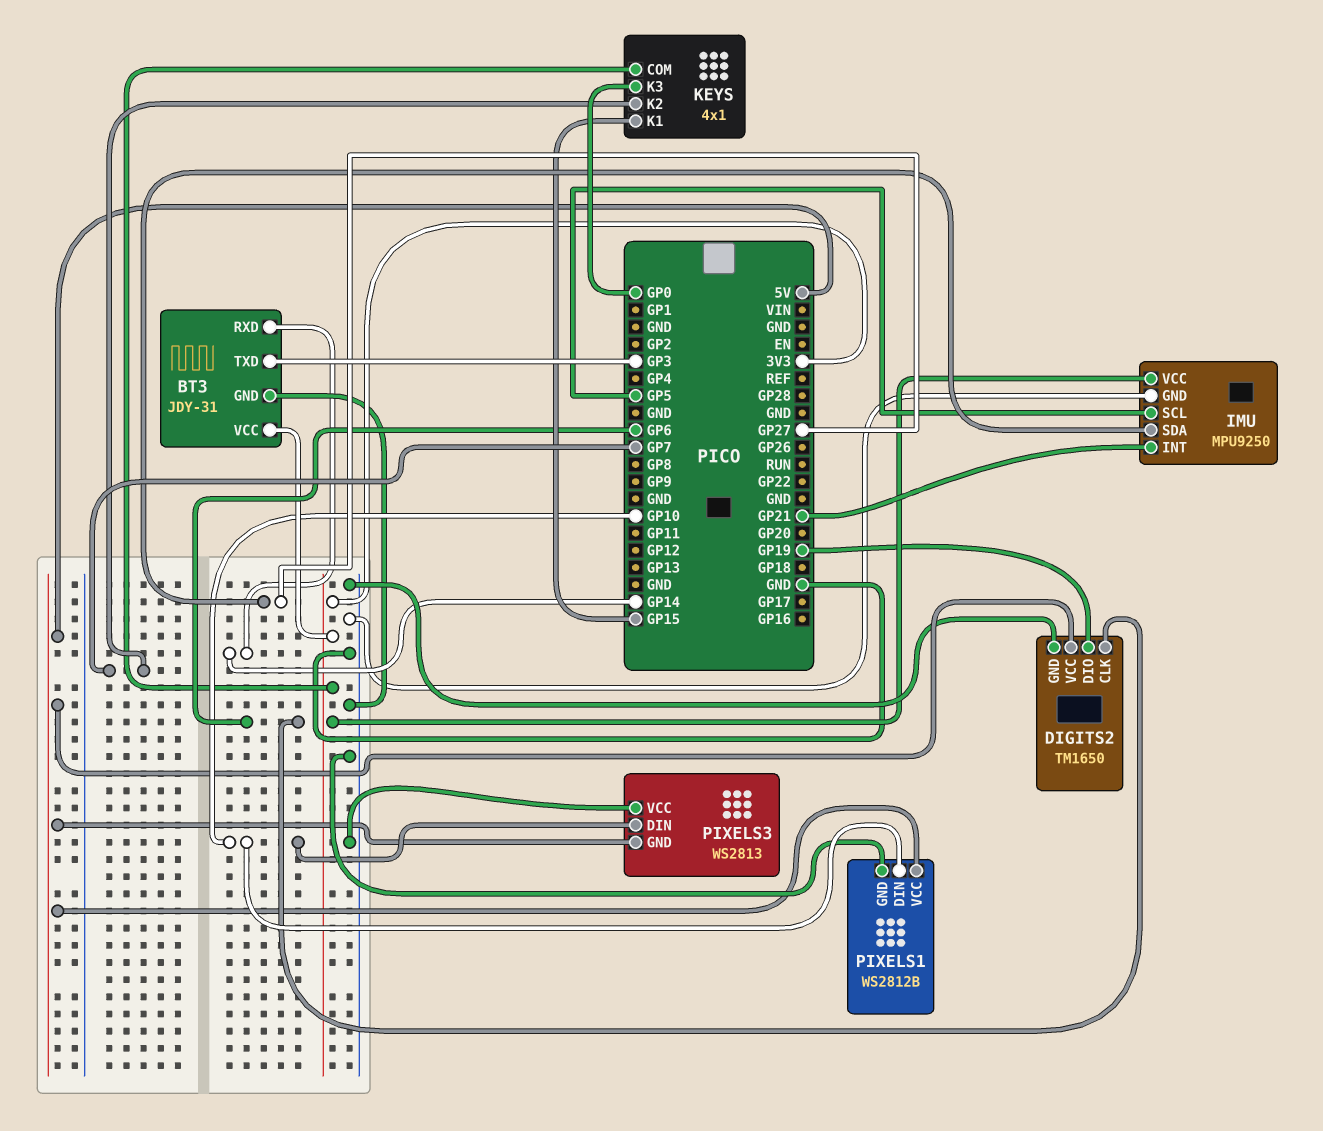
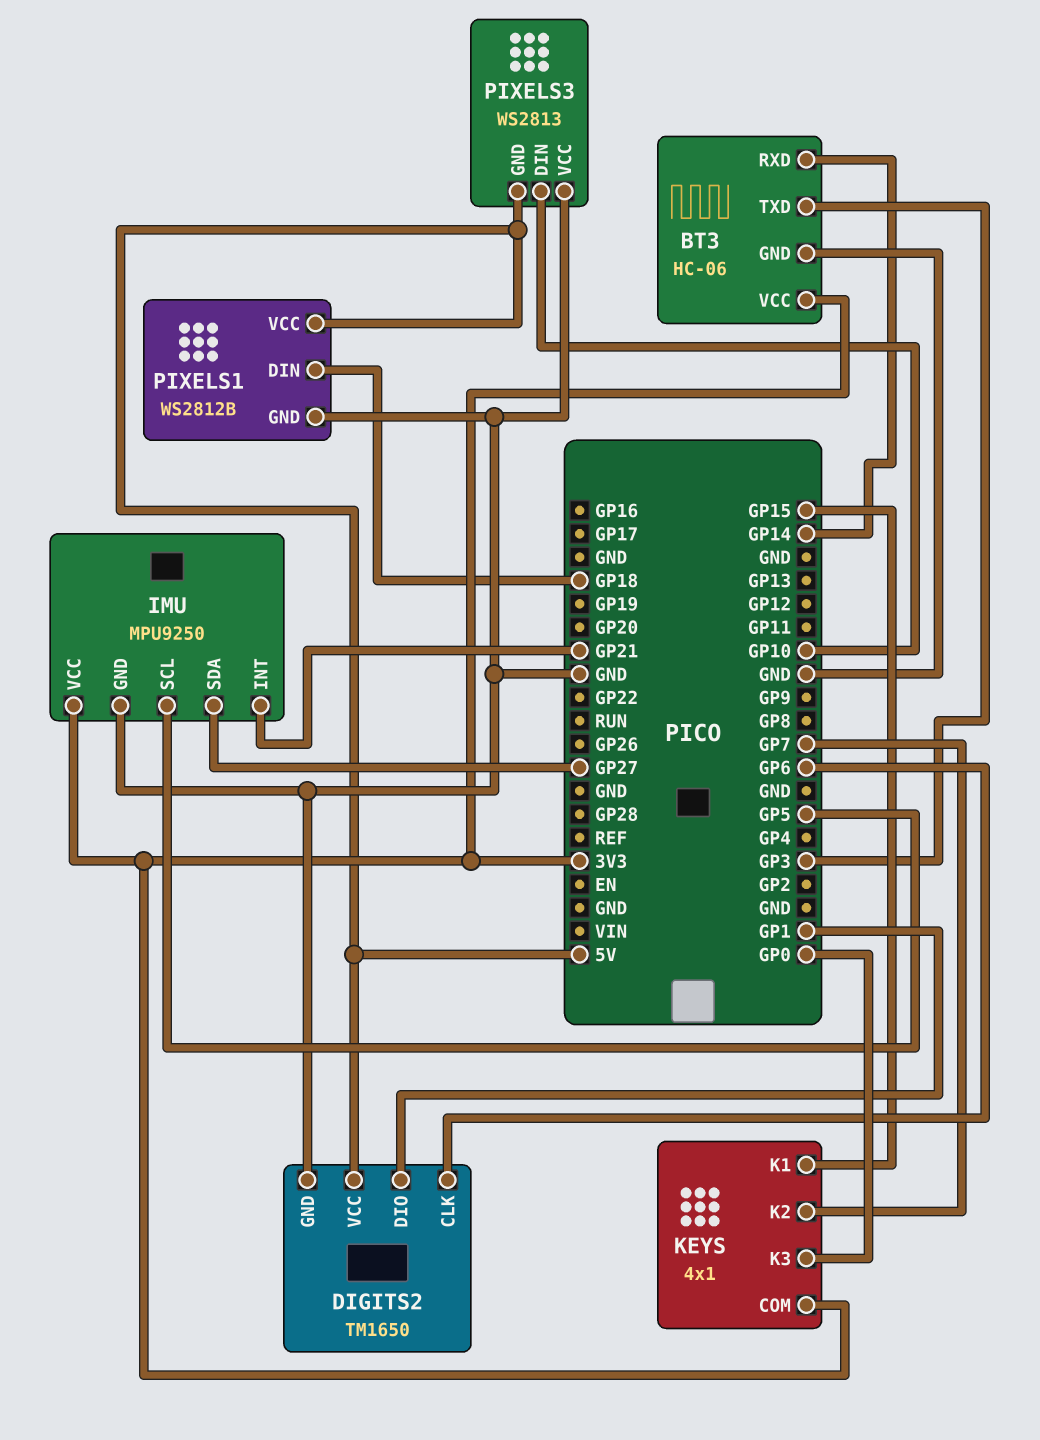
BT3: JDY-31 -> HC-06
DIGITS2 pin DIO: GP19 -> GP1
PIXELS1 pin DIN: GP10 -> GP18

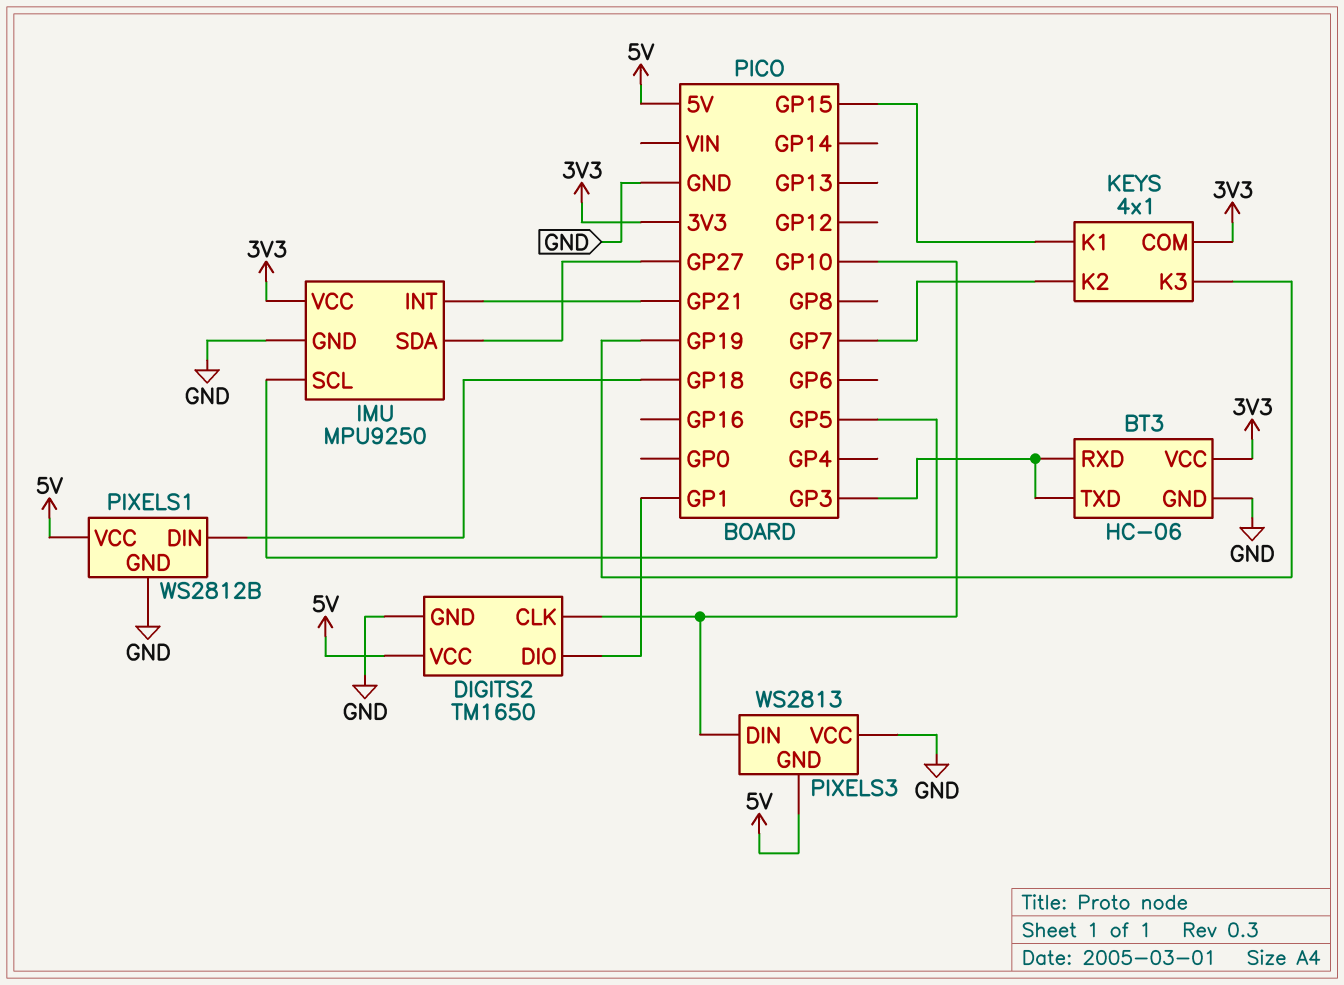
BT3 pin RXD: GP14 -> GP3
DIGITS2 pin CLK: GP6 -> GP10
KEYS pin K3: GP0 -> GP19

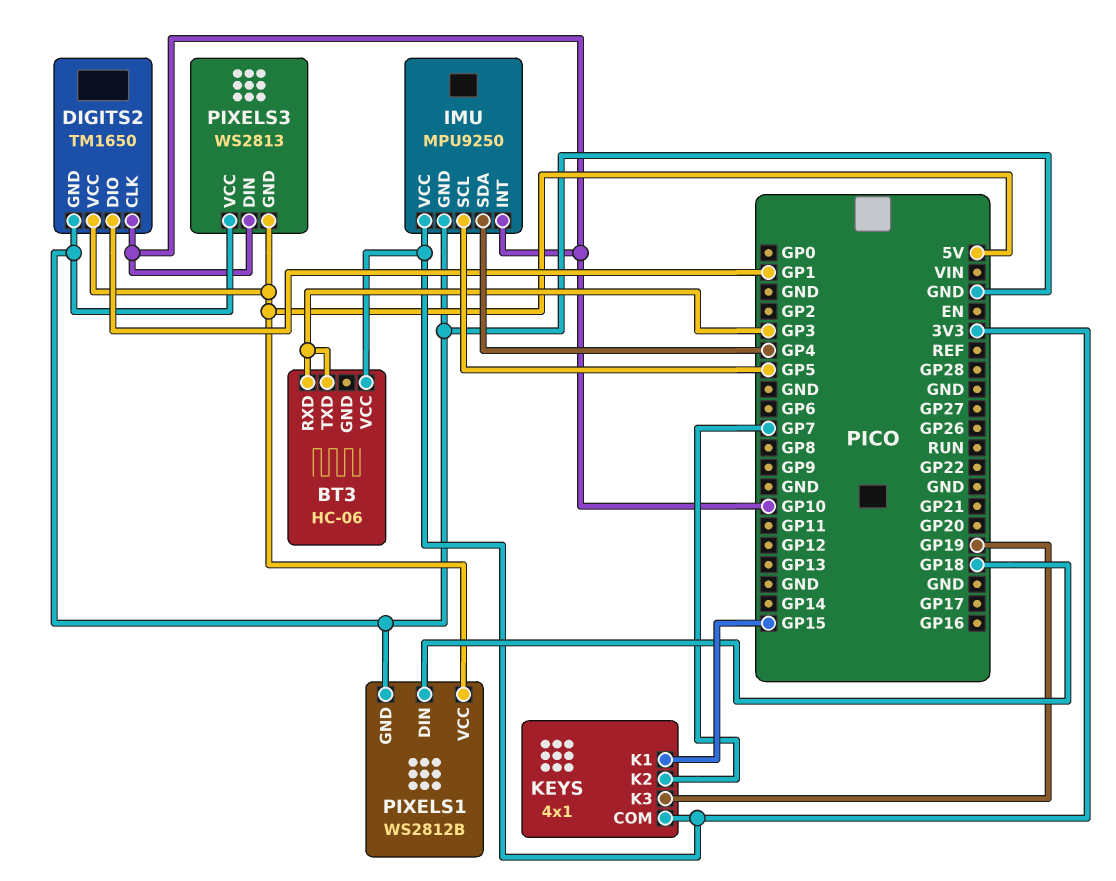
BT3 pin GND: GND -> none
IMU pin INT: GP21 -> GP10
IMU pin SDA: GP27 -> GP4

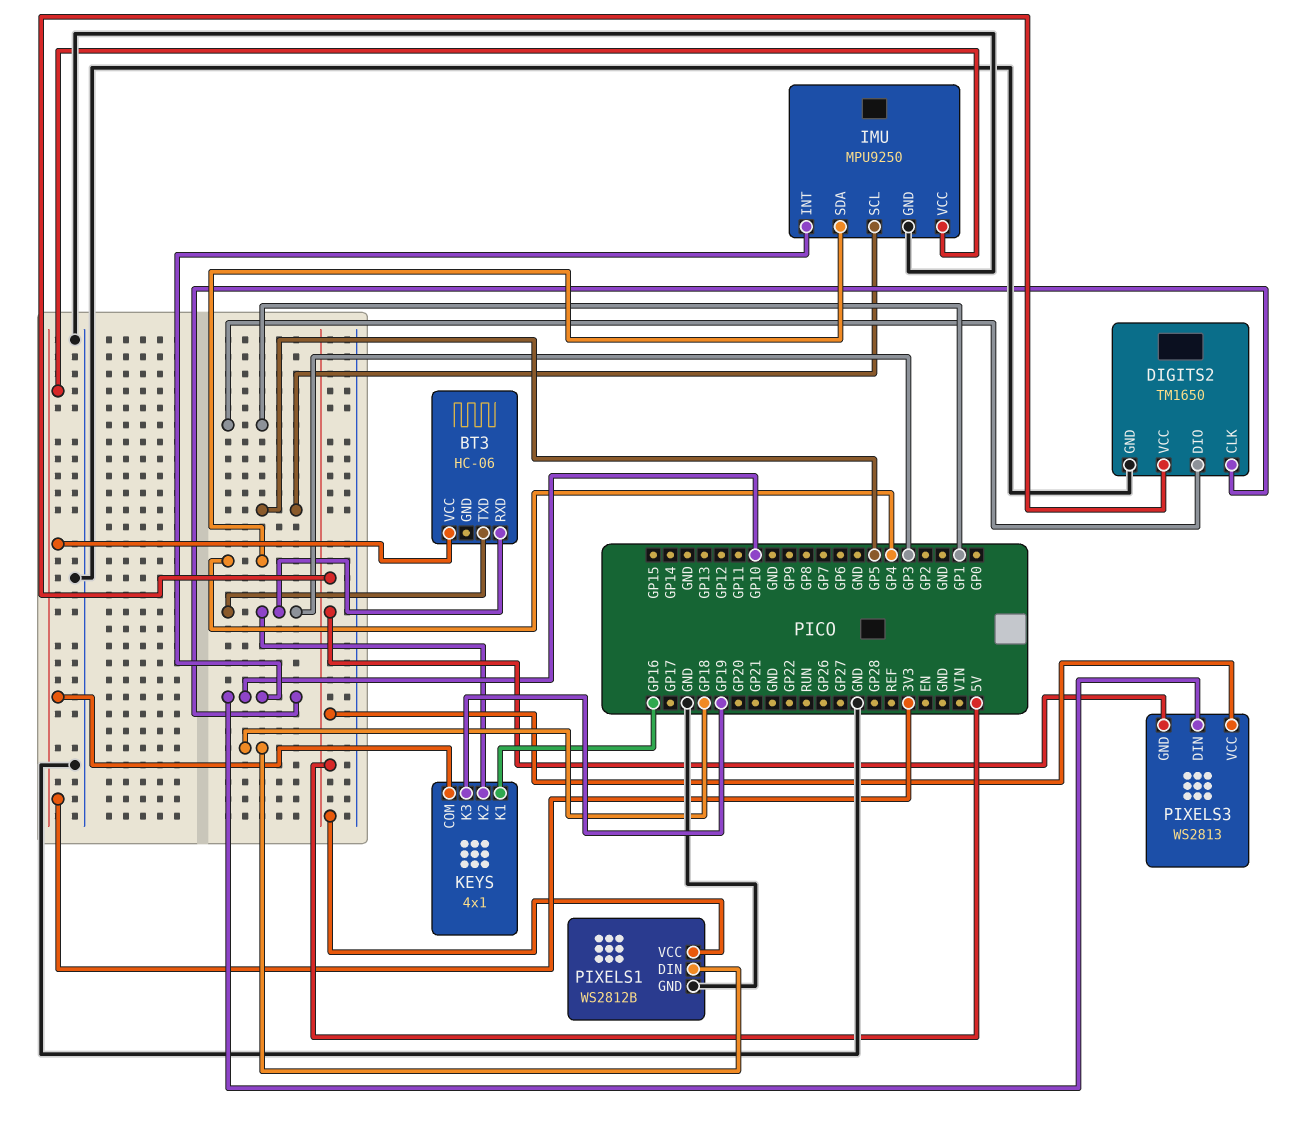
KEYS pin K1: GP15 -> GP16
KEYS pin K2: GP7 -> GP3
PIXELS3 pin VCC: GND -> 5V

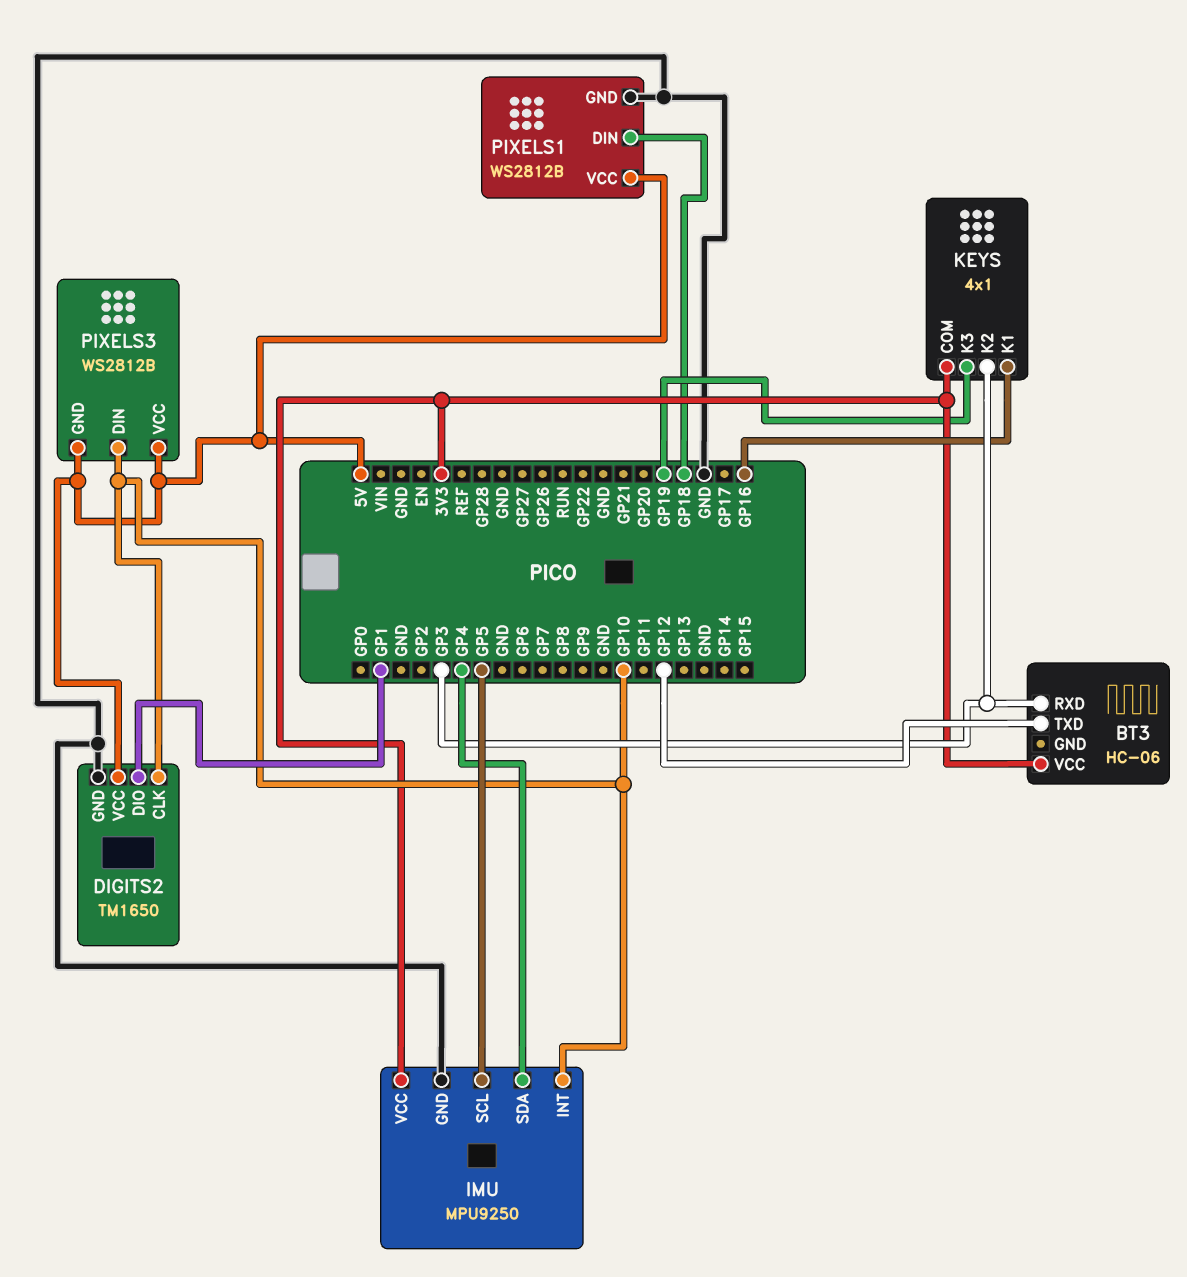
BT3 pin TXD: GP3 -> GP12
PIXELS3: WS2813 -> WS2812B

